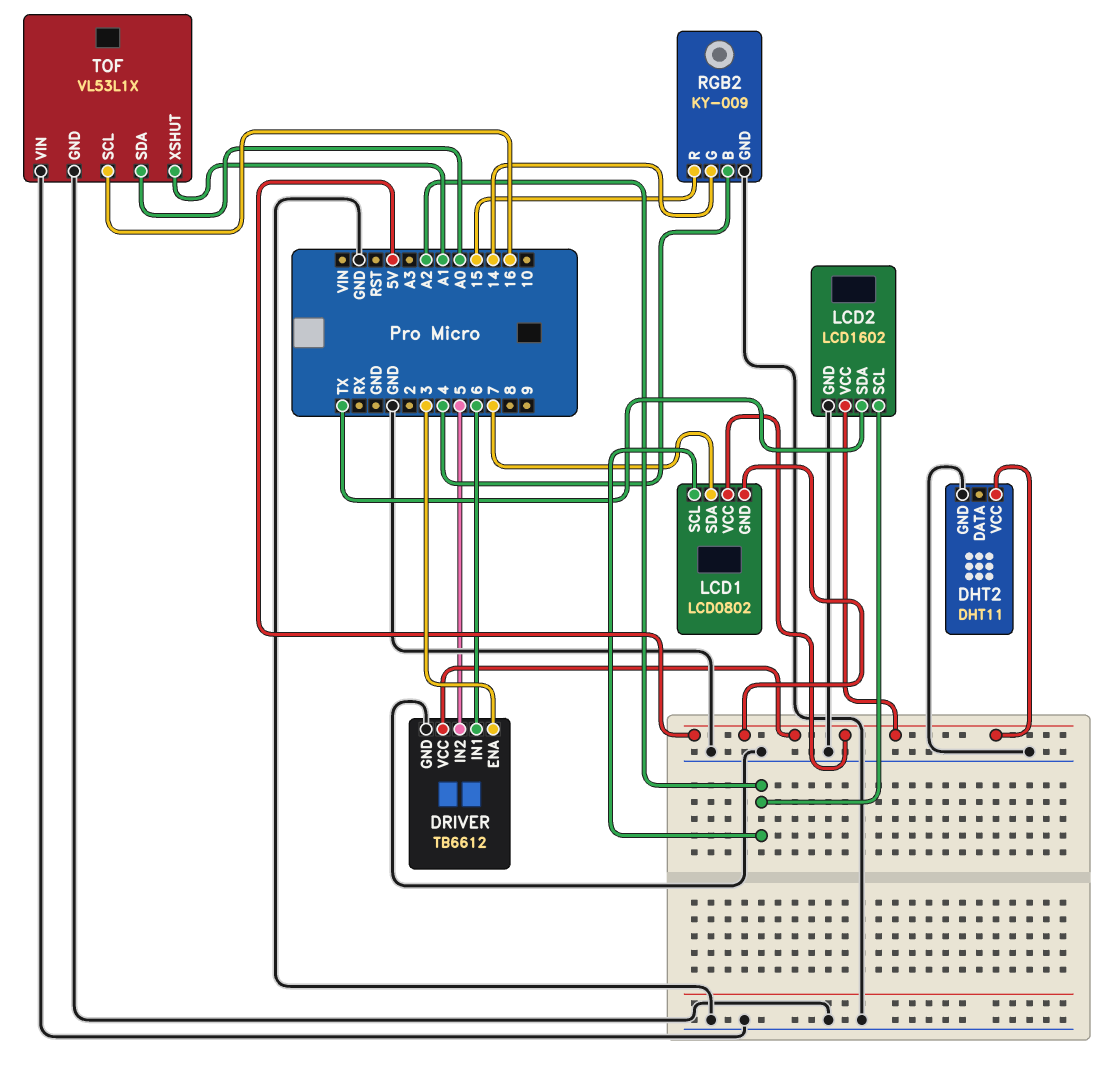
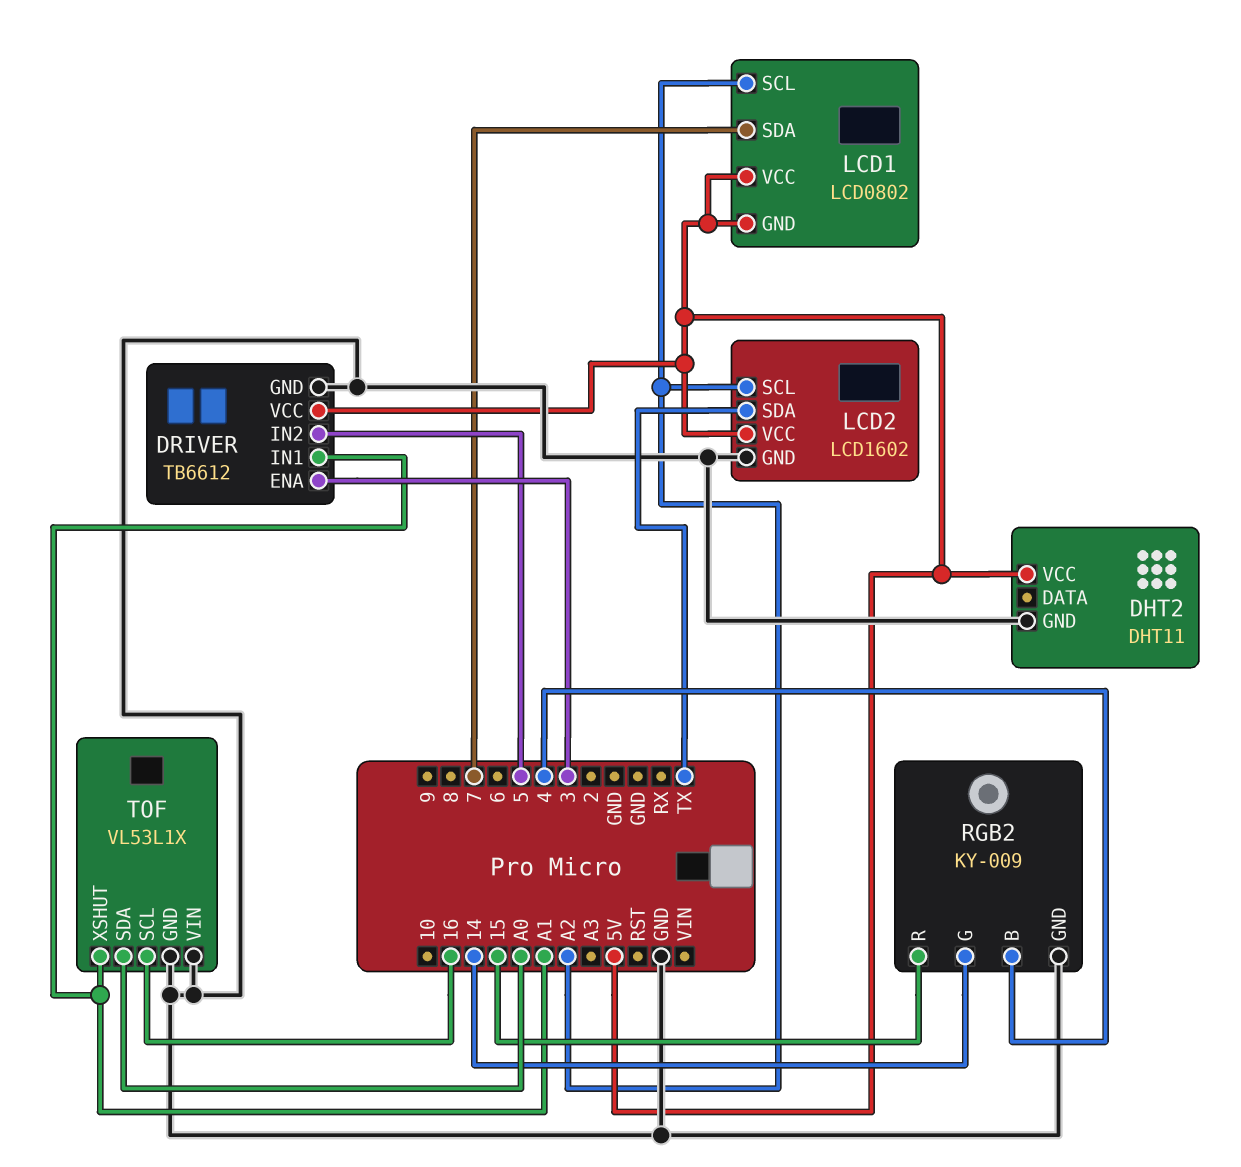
DRIVER pin IN1: 6 -> A1

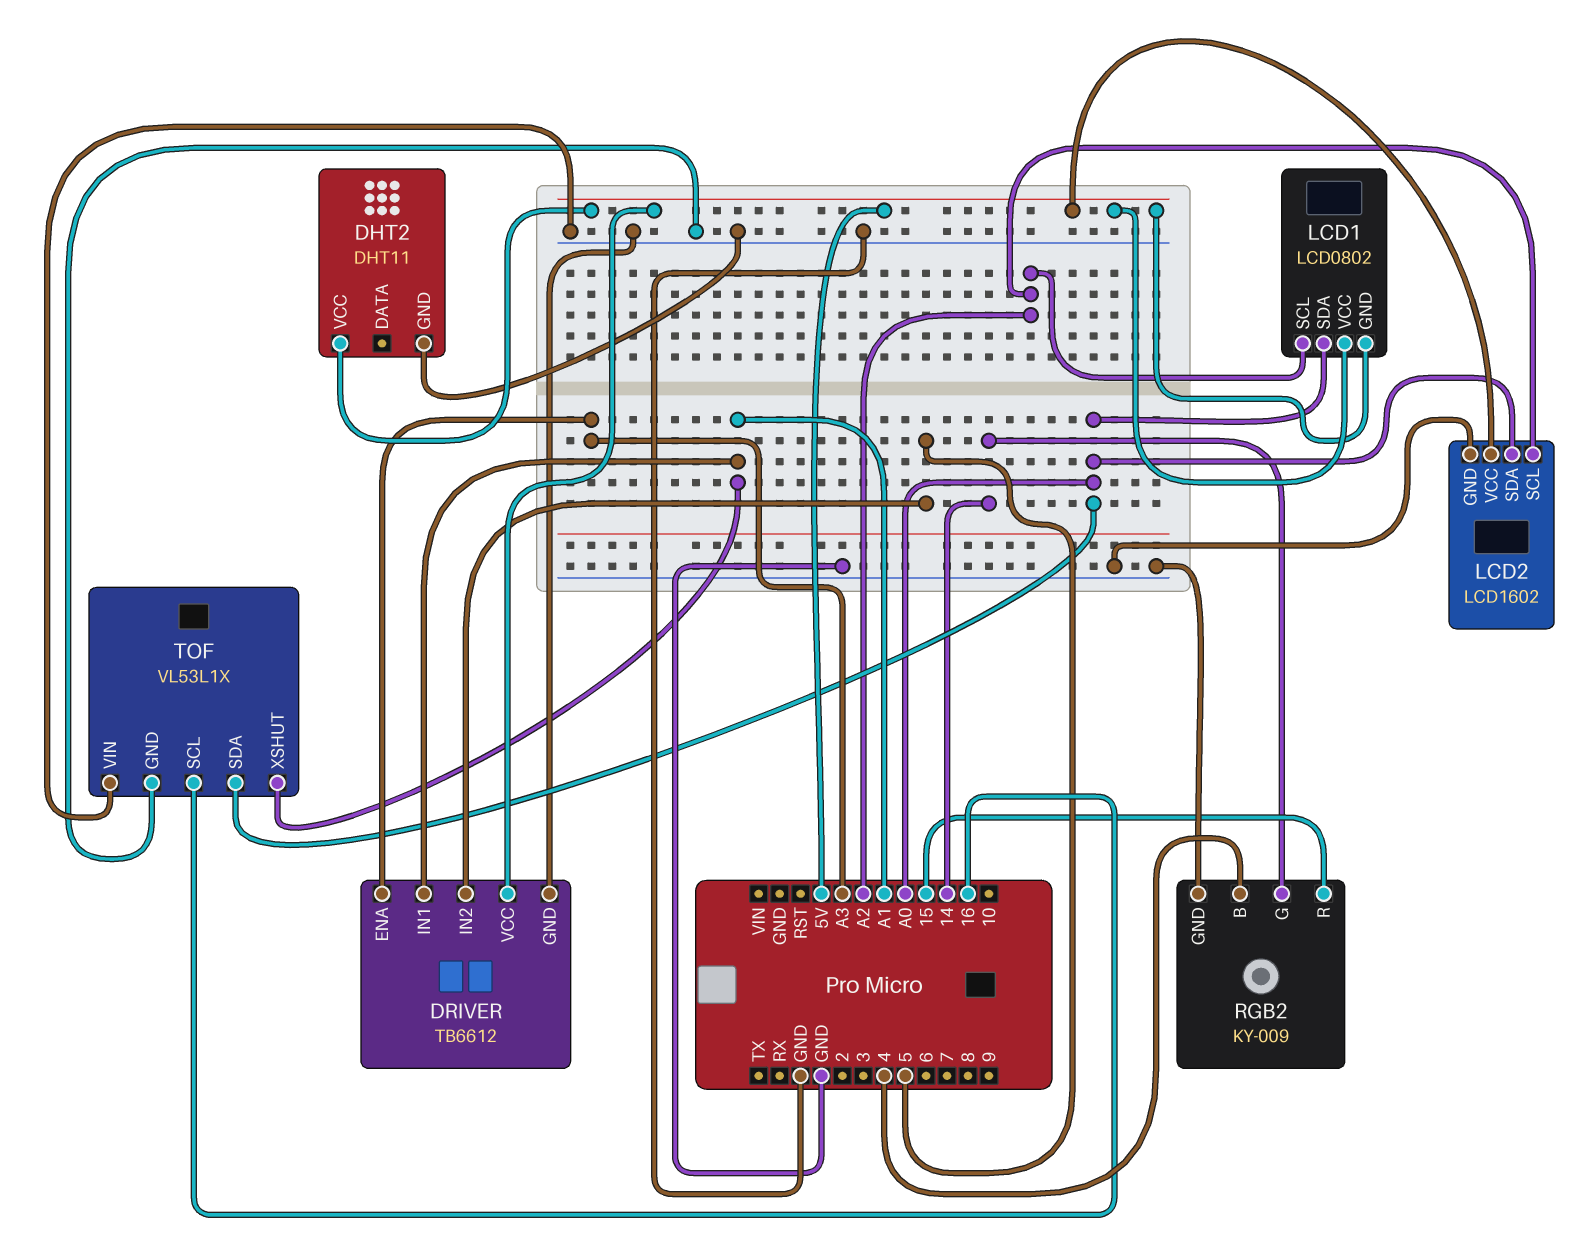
DRIVER pin ENA: 3 -> A3
LCD1 pin SDA: 7 -> A0
LCD2 pin SDA: TX -> A0

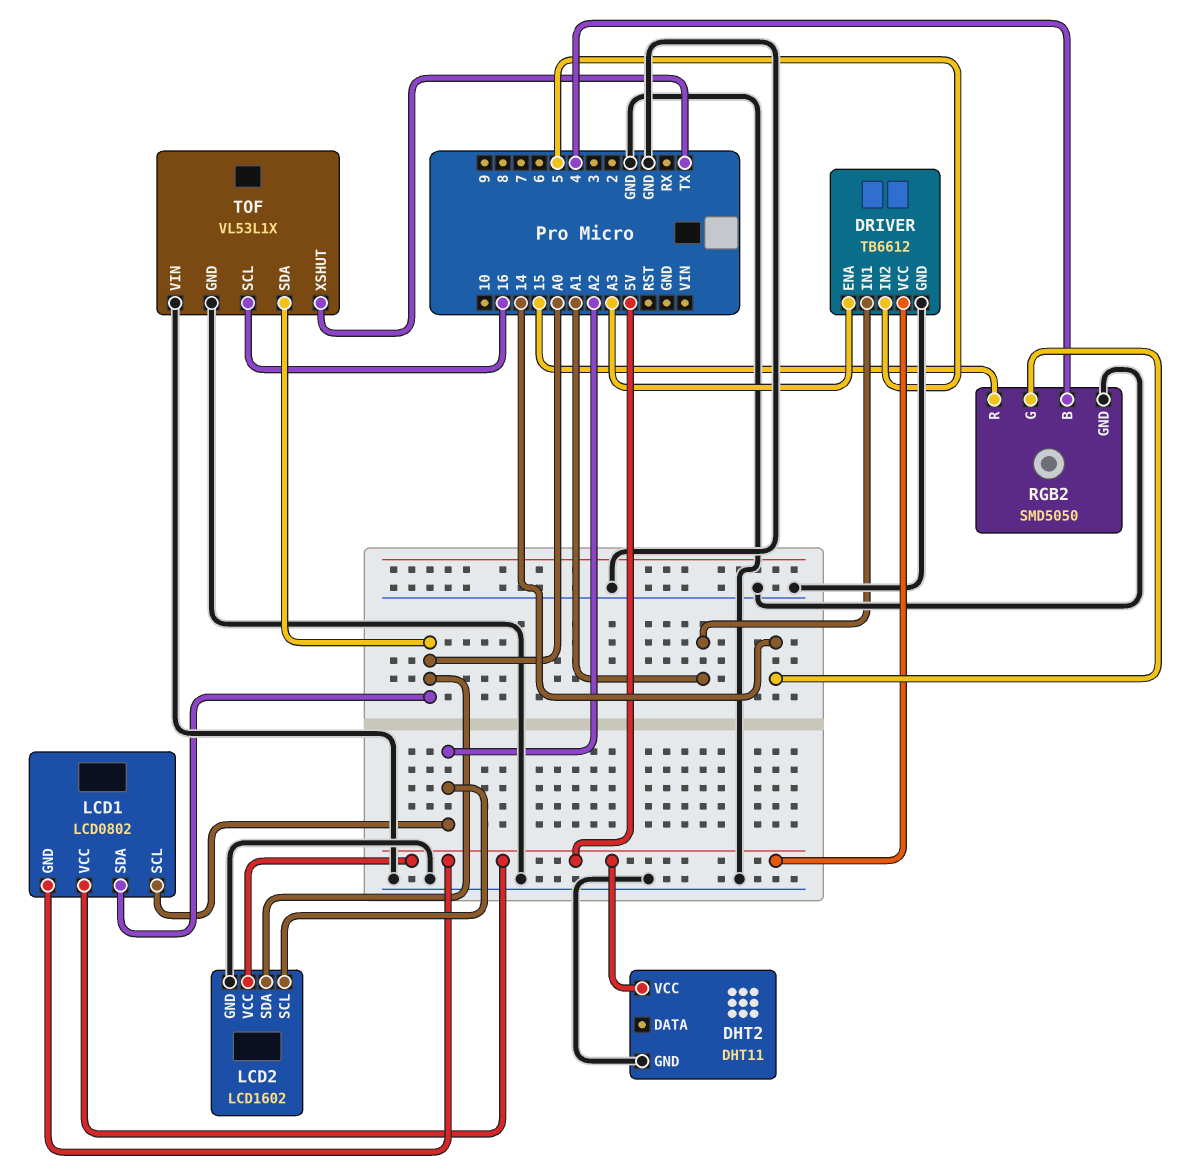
RGB2: KY-009 -> SMD5050
TOF pin XSHUT: A1 -> TX

